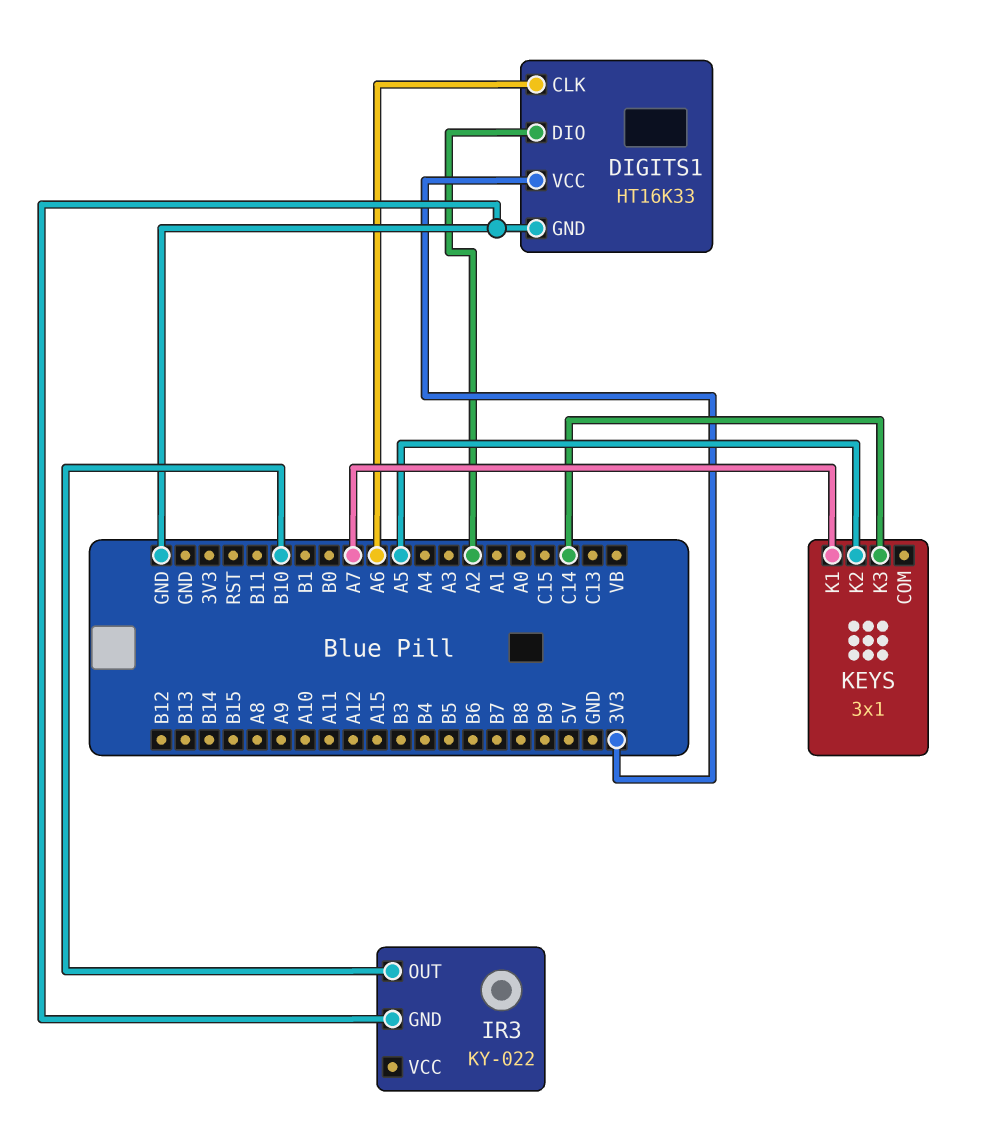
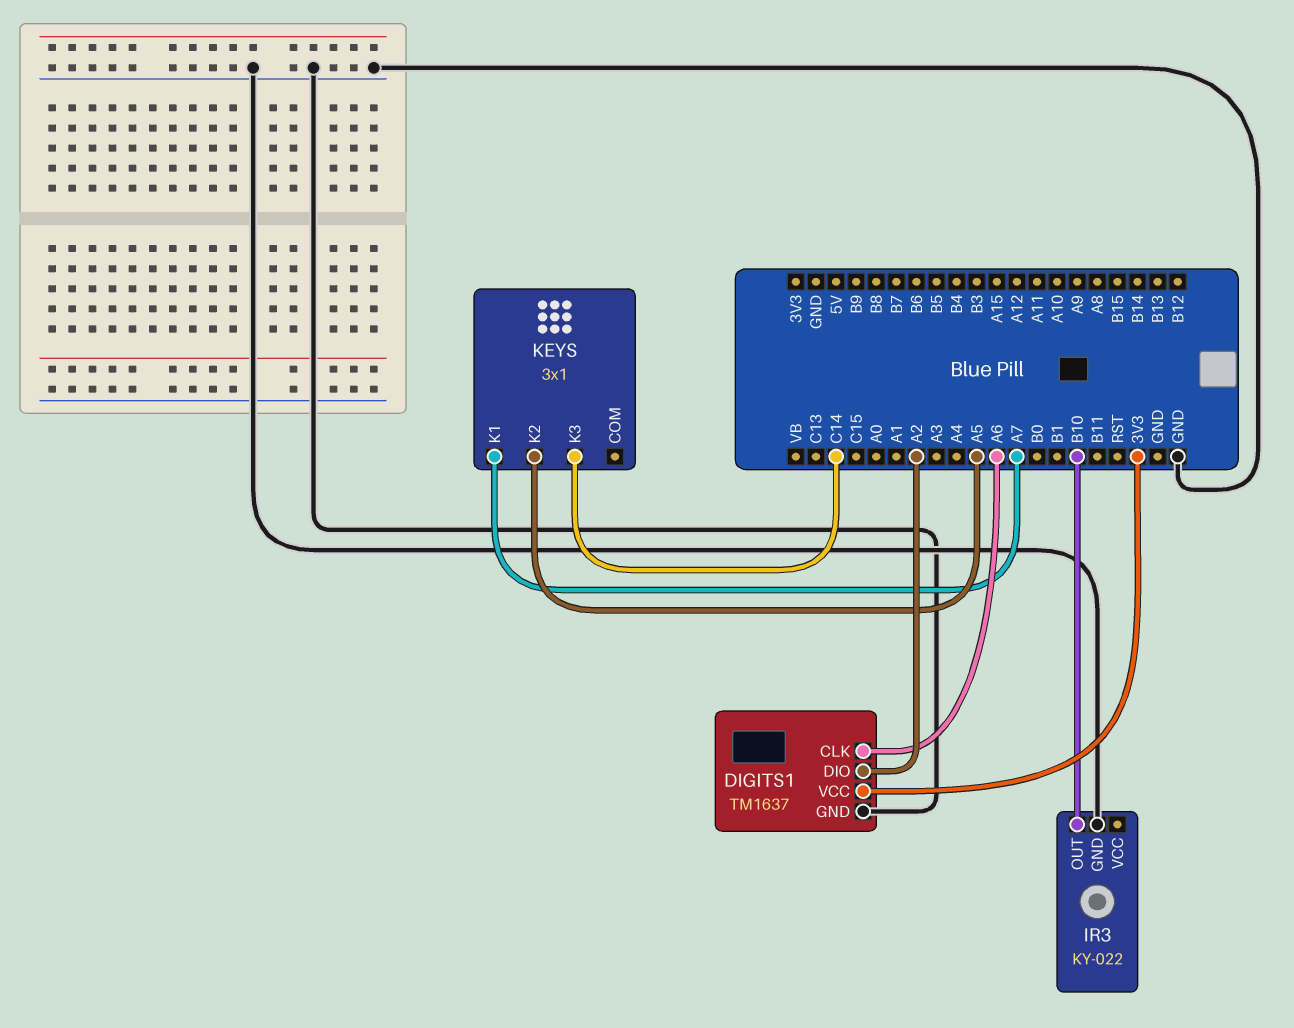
DIGITS1: HT16K33 -> TM1637

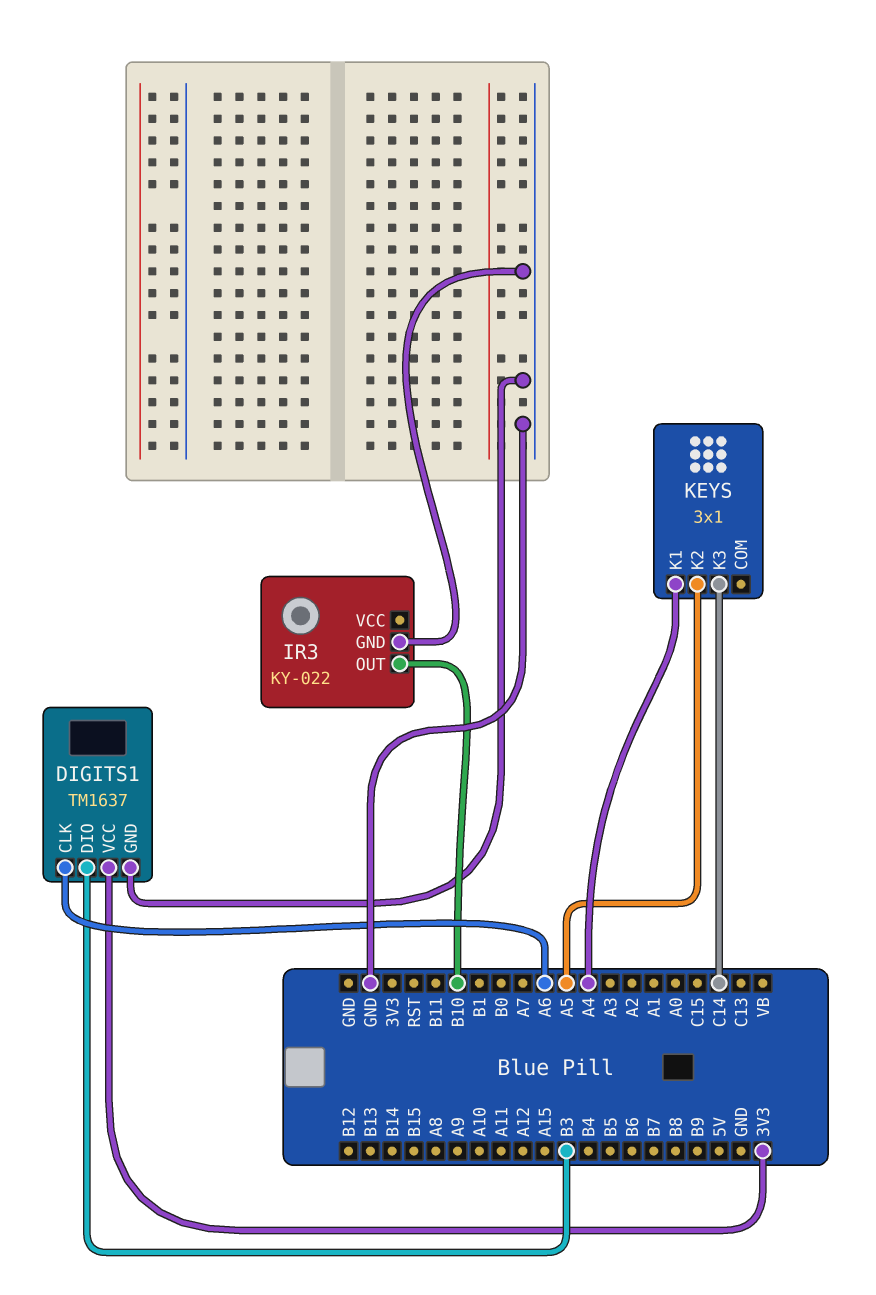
DIGITS1 pin DIO: A2 -> B3
KEYS pin K1: A7 -> A4

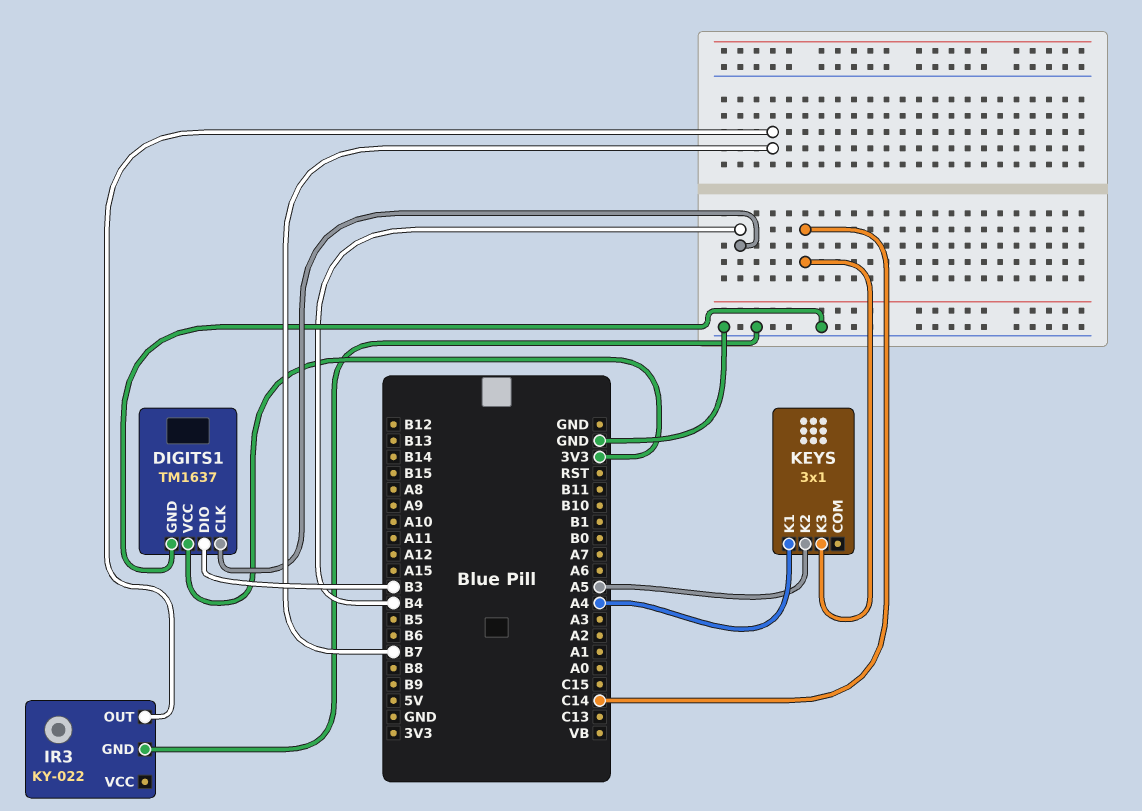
DIGITS1 pin CLK: A6 -> B4
IR3 pin OUT: B10 -> B7

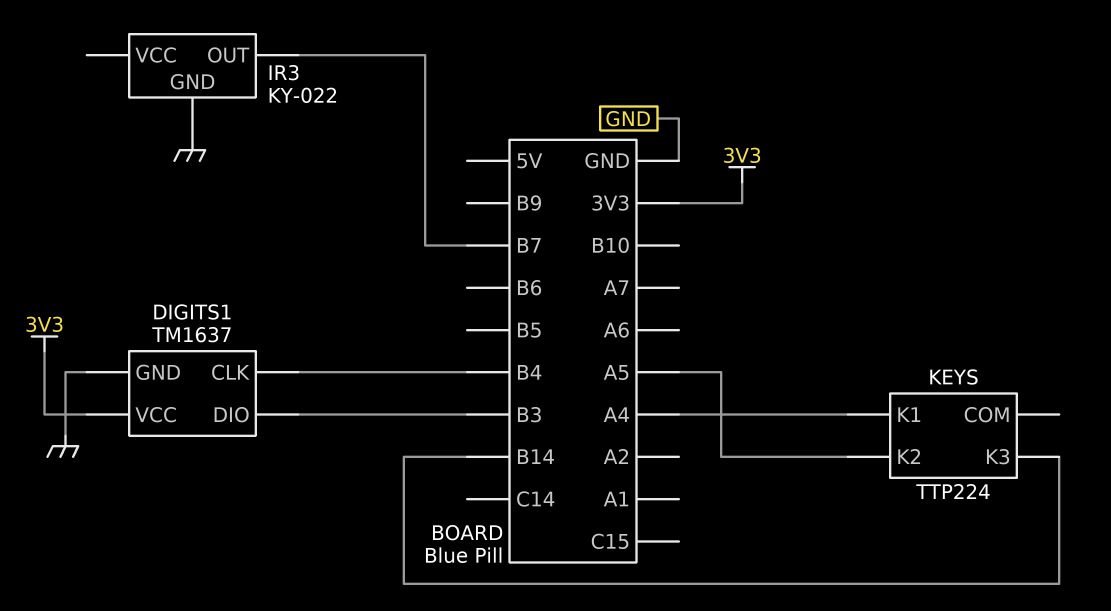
KEYS: 3x1 -> TTP224
KEYS pin K3: C14 -> B14

